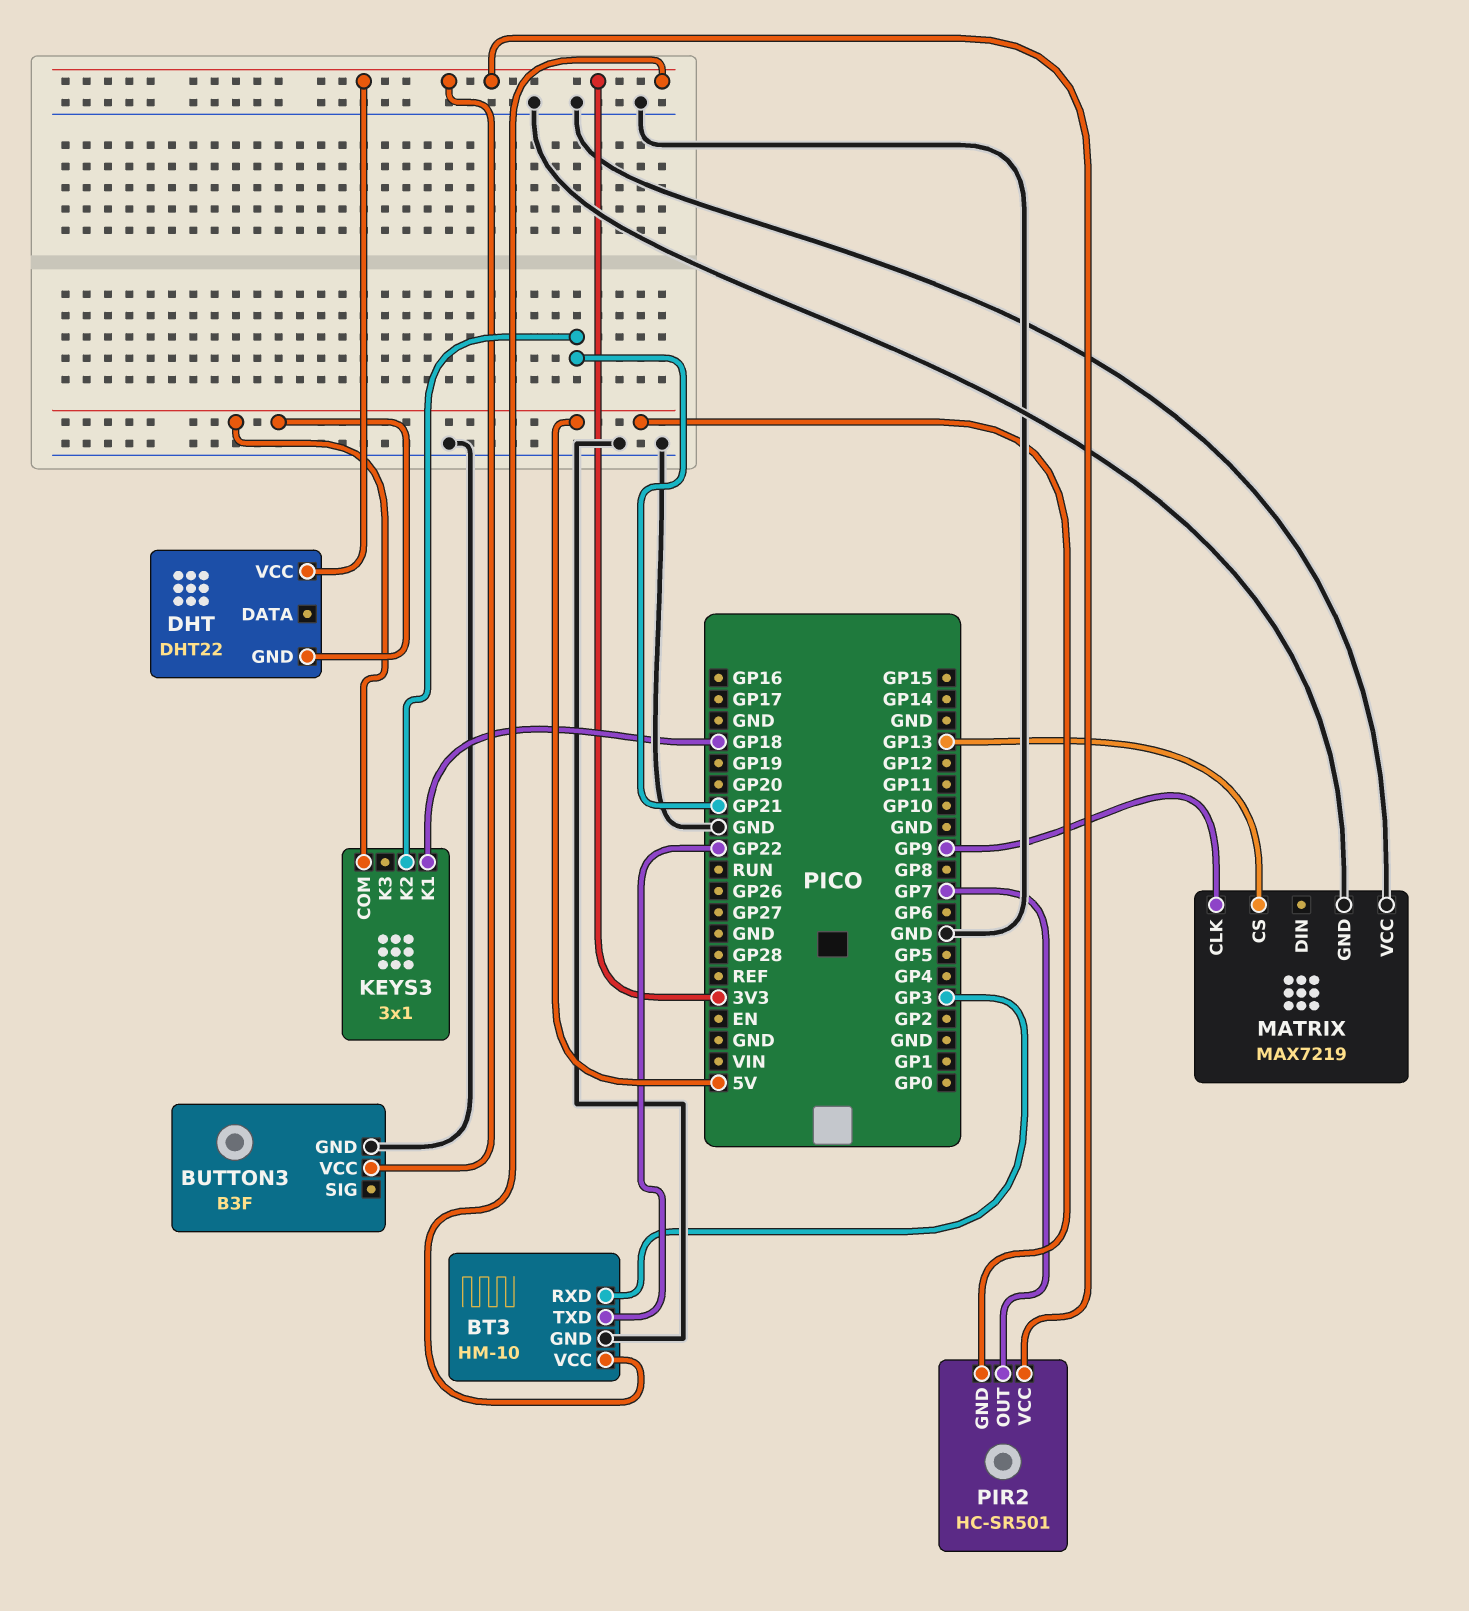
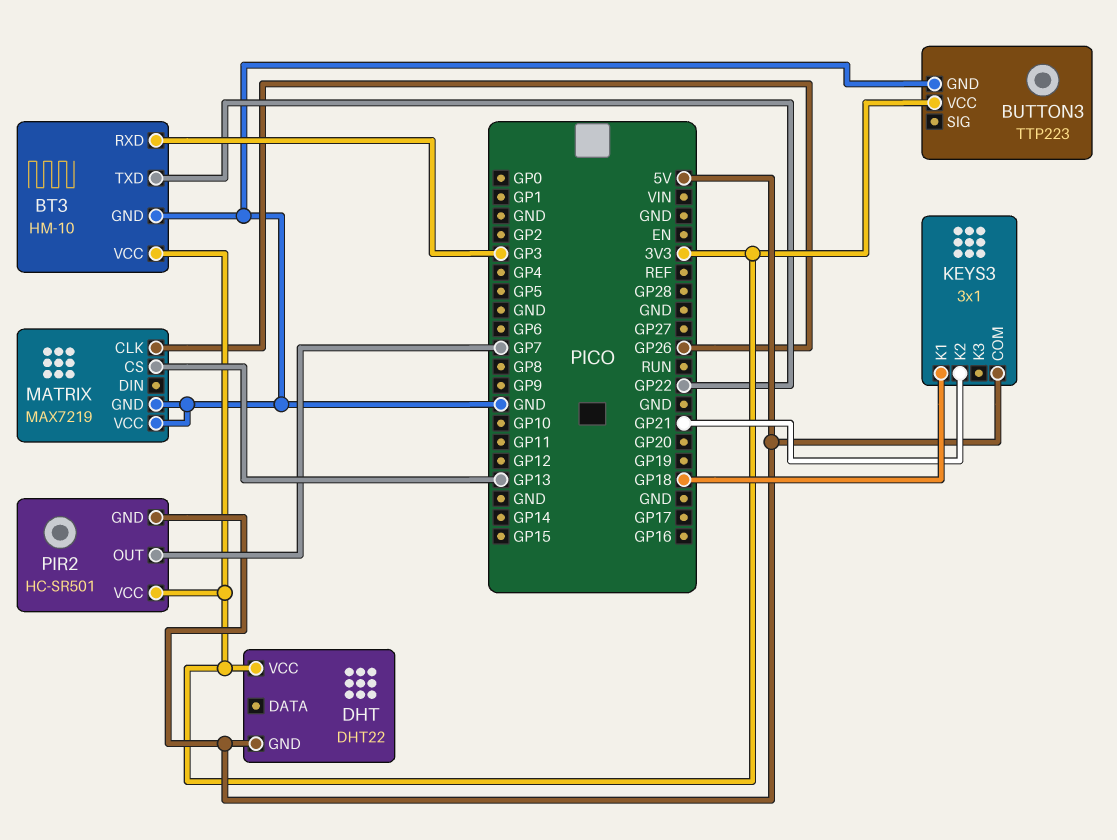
BUTTON3: B3F -> TTP223
MATRIX pin CLK: GP9 -> GP26

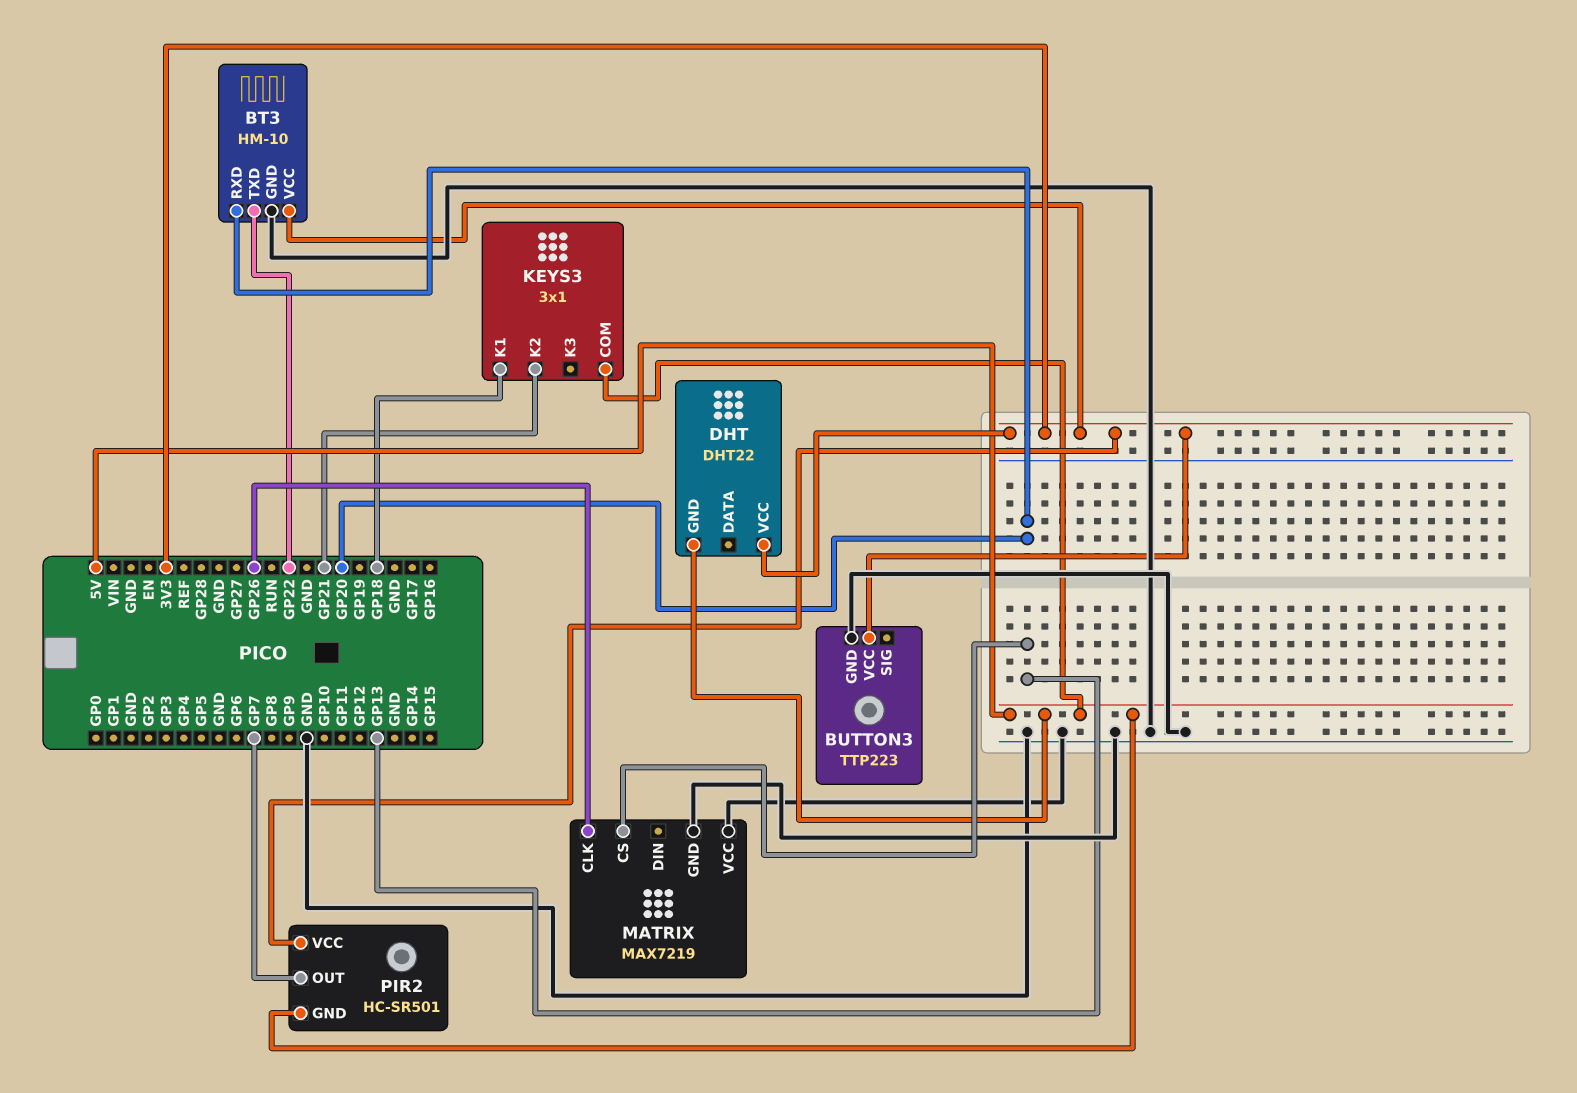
BT3 pin RXD: GP3 -> GP20

